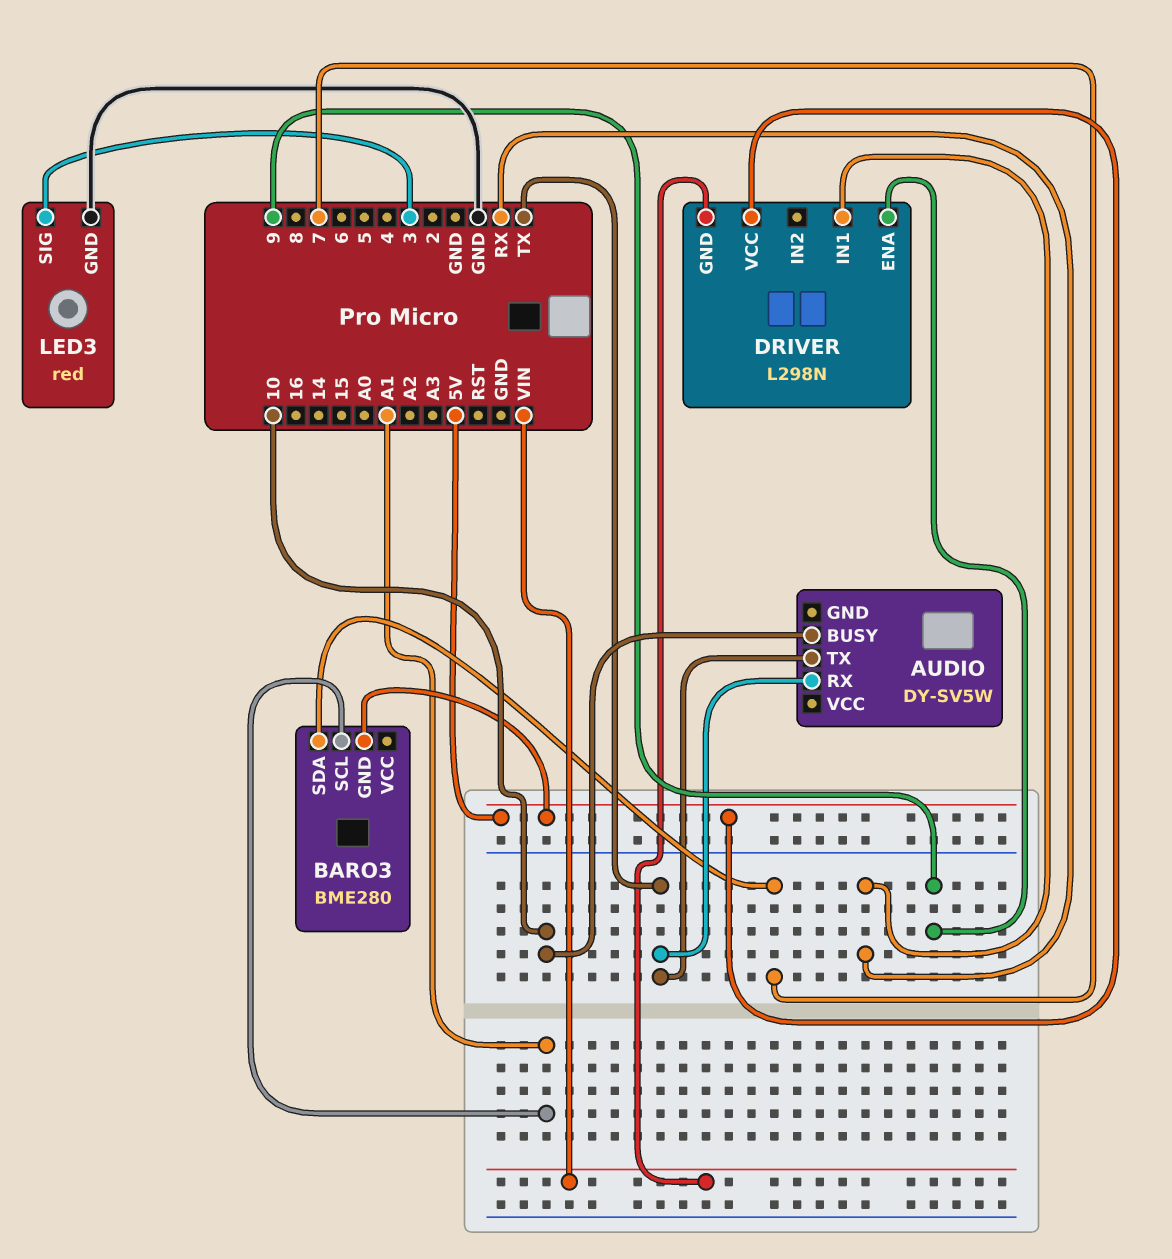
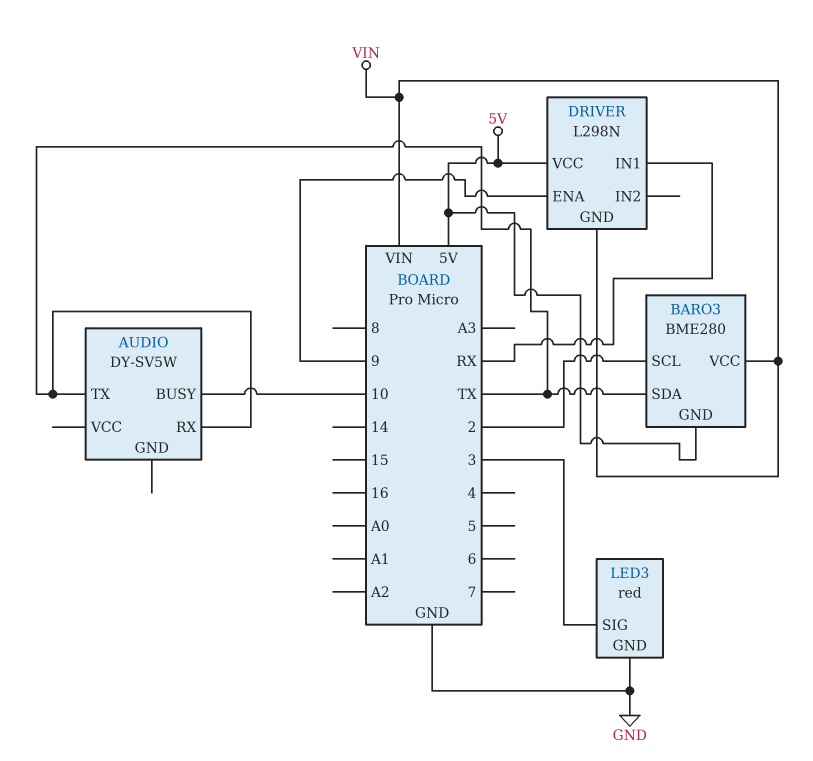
BARO3 pin SCL: A1 -> 2
BARO3 pin SDA: 7 -> TX
BARO3 pin VCC: none -> VIN

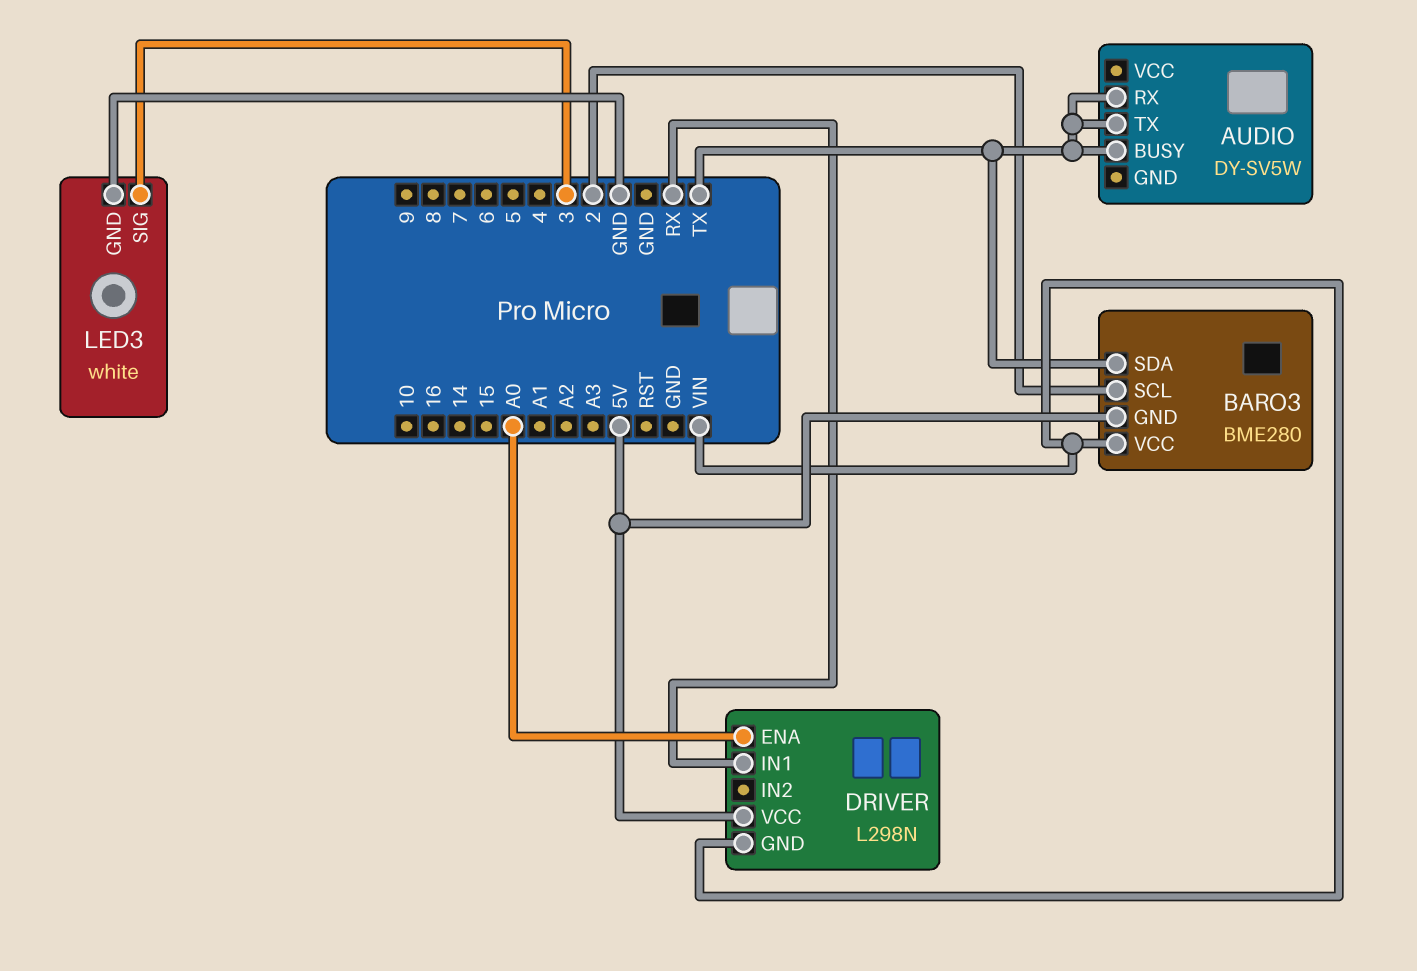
AUDIO pin BUSY: 10 -> TX
DRIVER pin ENA: 9 -> A0
LED3: red -> white

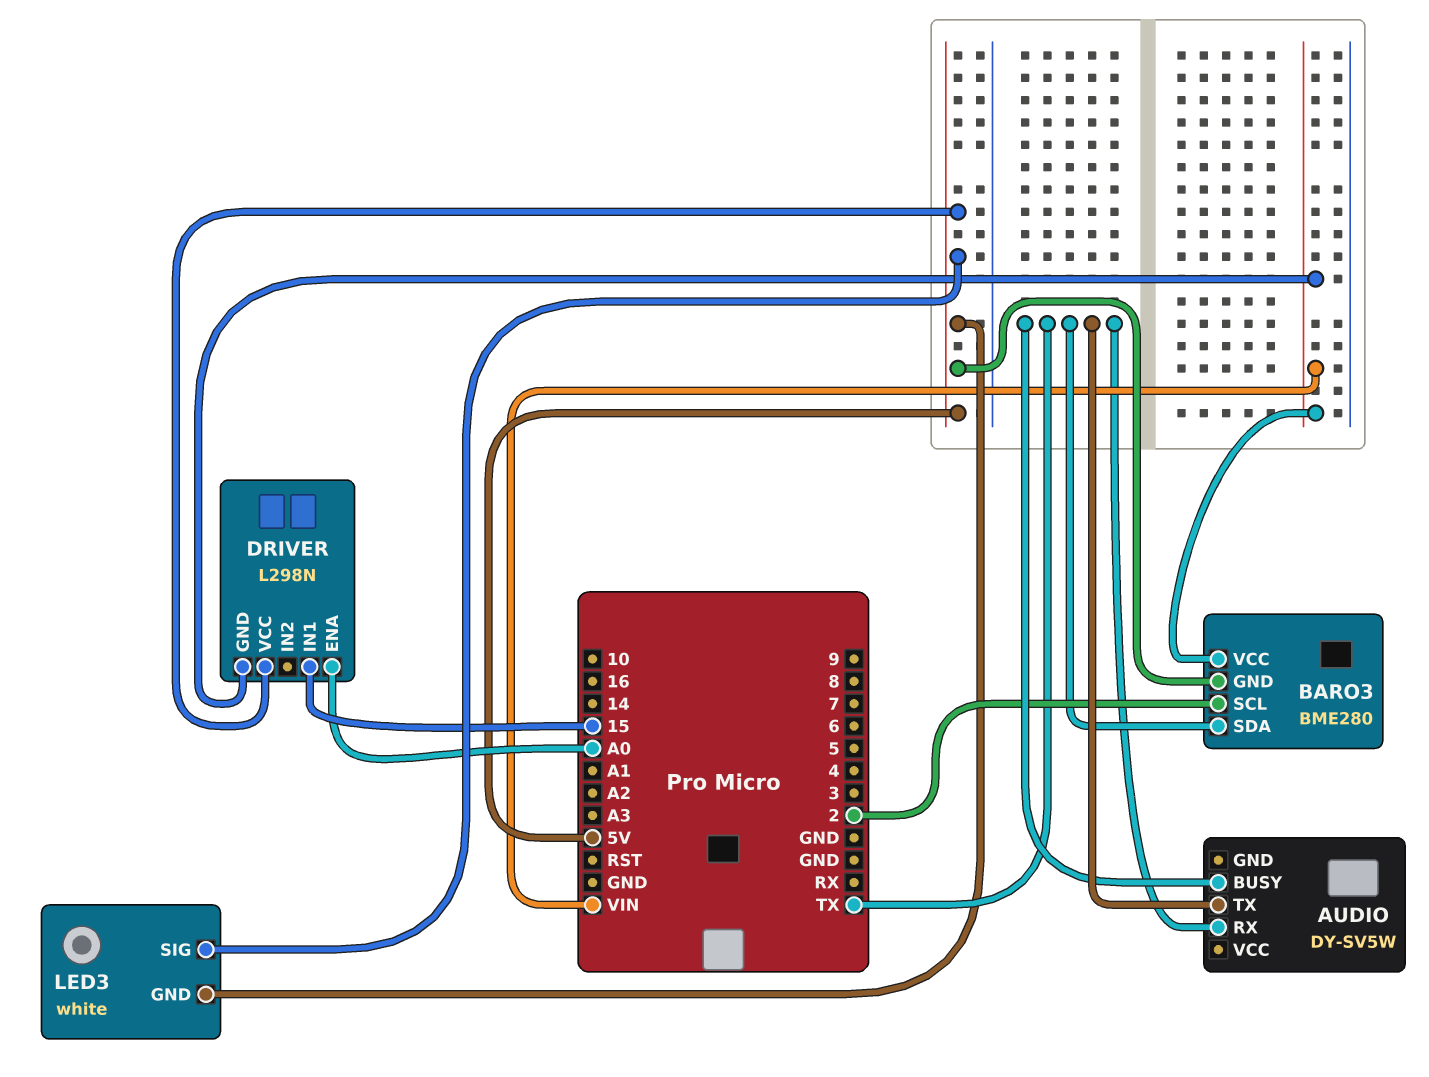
DRIVER pin IN1: RX -> 15
LED3 pin GND: GND -> 5V
LED3 pin SIG: 3 -> 5V

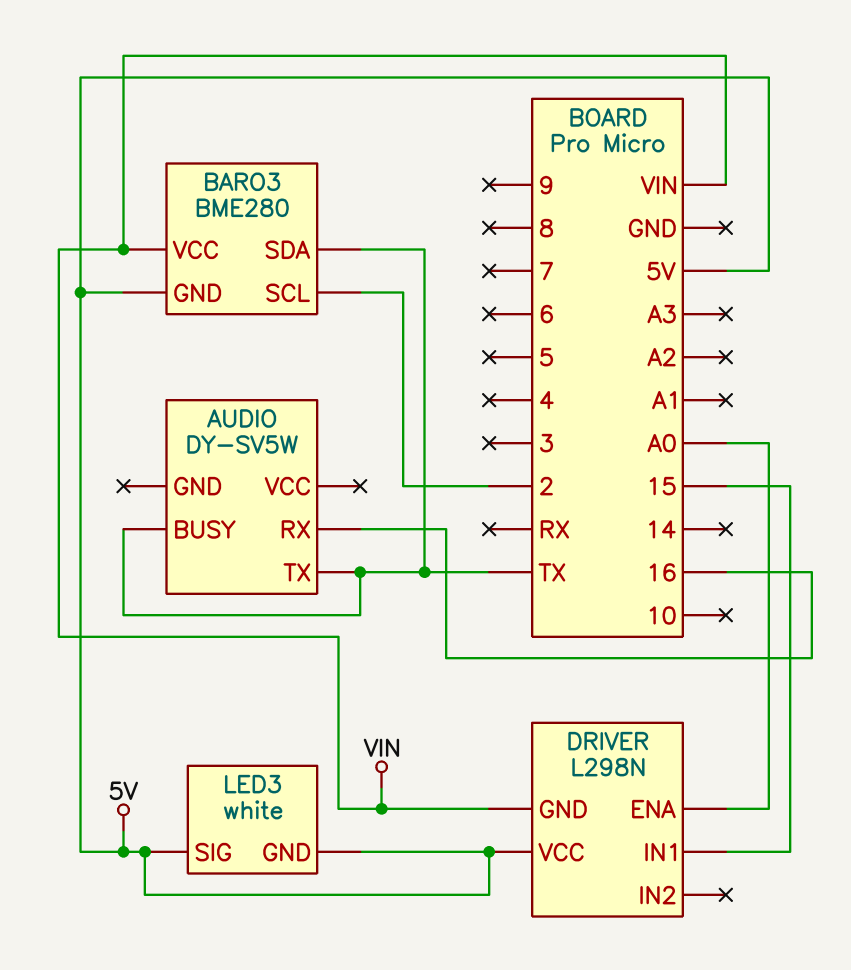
AUDIO pin RX: TX -> 16

